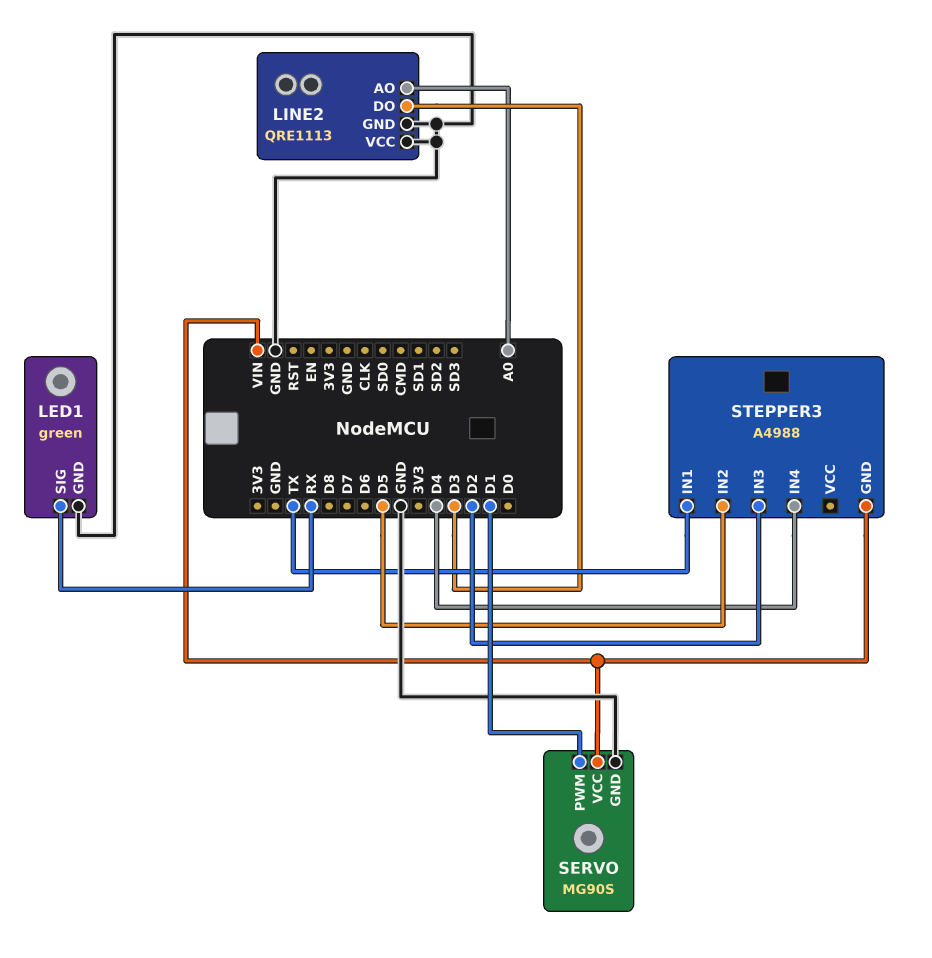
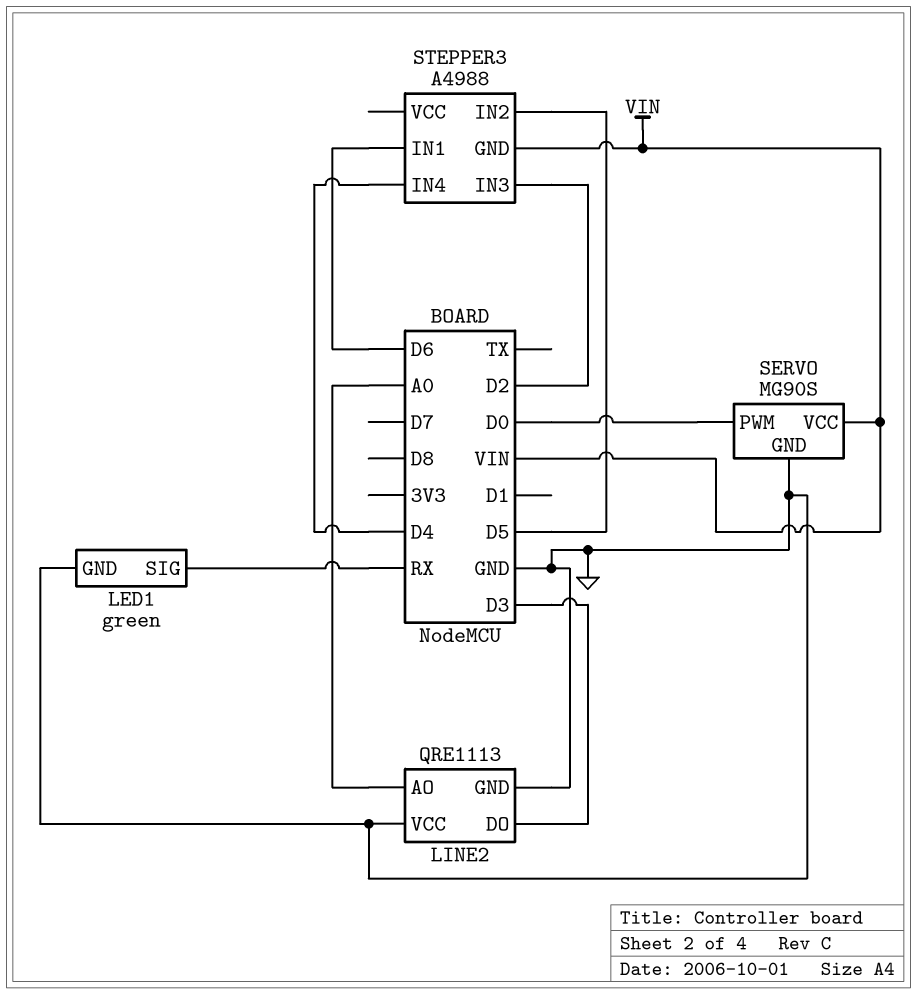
SERVO pin PWM: D1 -> D0
STEPPER3 pin IN1: TX -> D6

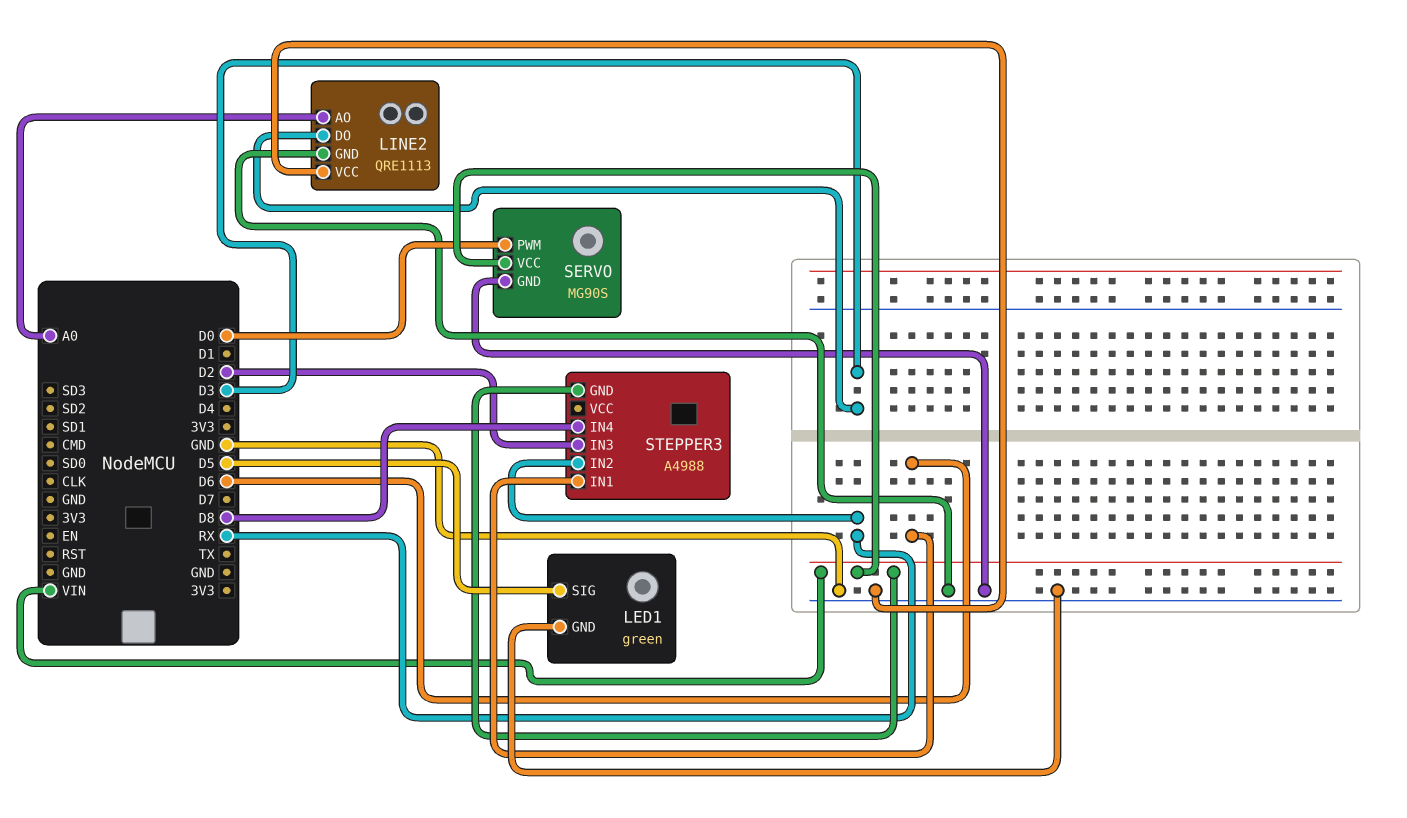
LED1 pin SIG: RX -> D5
STEPPER3 pin IN2: D5 -> RX
STEPPER3 pin IN4: D4 -> D8

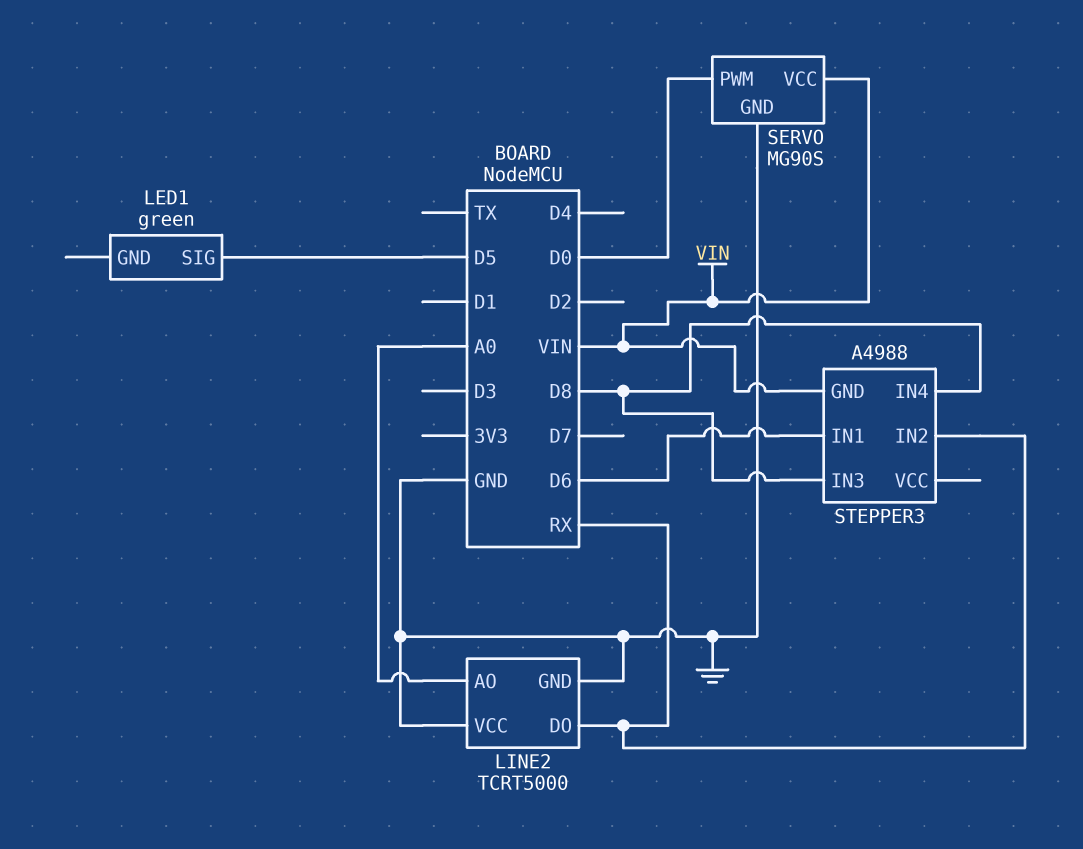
LED1 pin GND: GND -> none
LINE2: QRE1113 -> TCRT5000
LINE2 pin DO: D3 -> RX
STEPPER3 pin IN3: D2 -> D8

